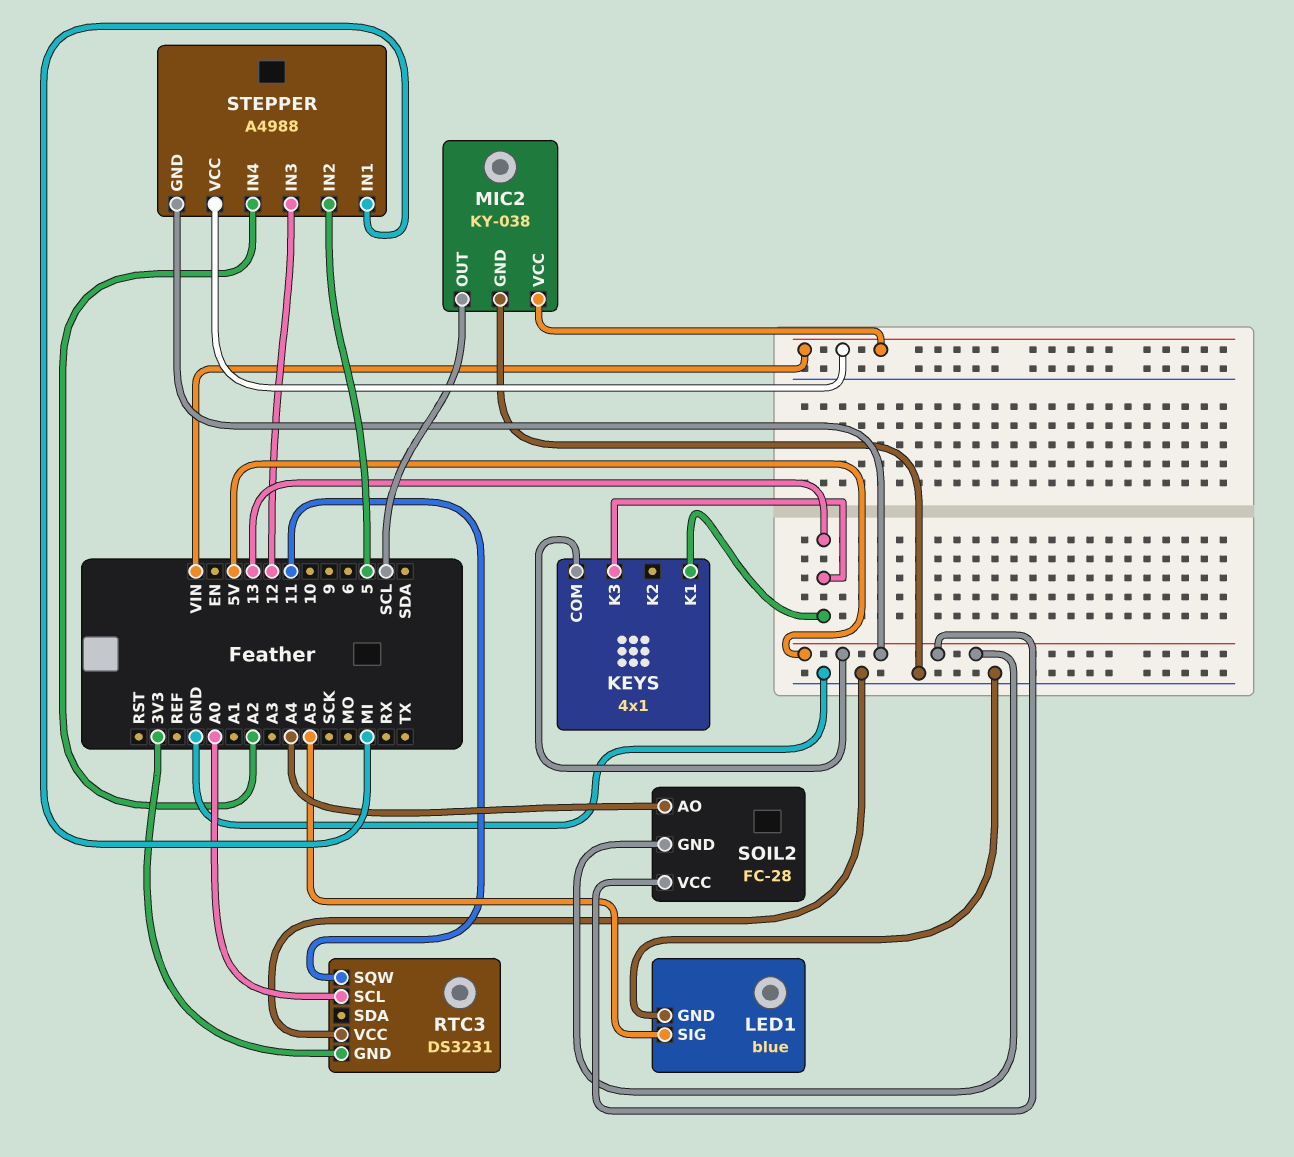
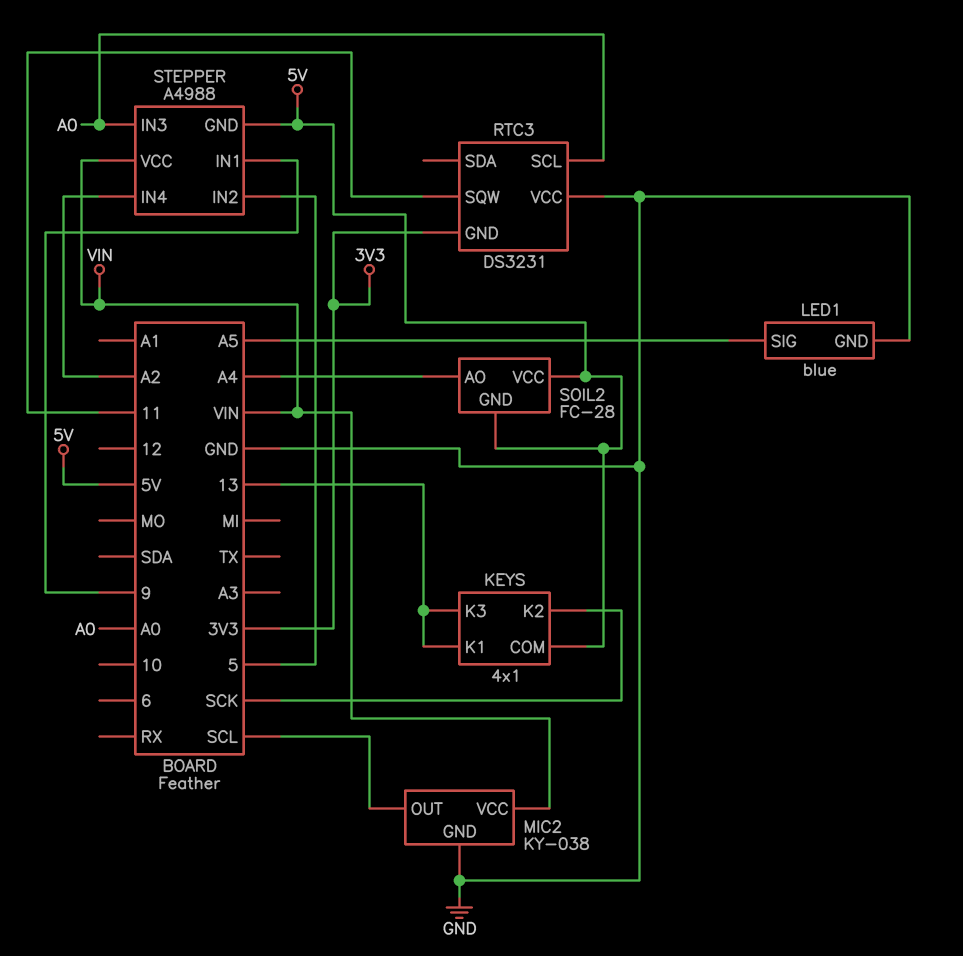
KEYS pin K2: none -> SCK
STEPPER pin IN1: MI -> 9
STEPPER pin IN3: 12 -> A0

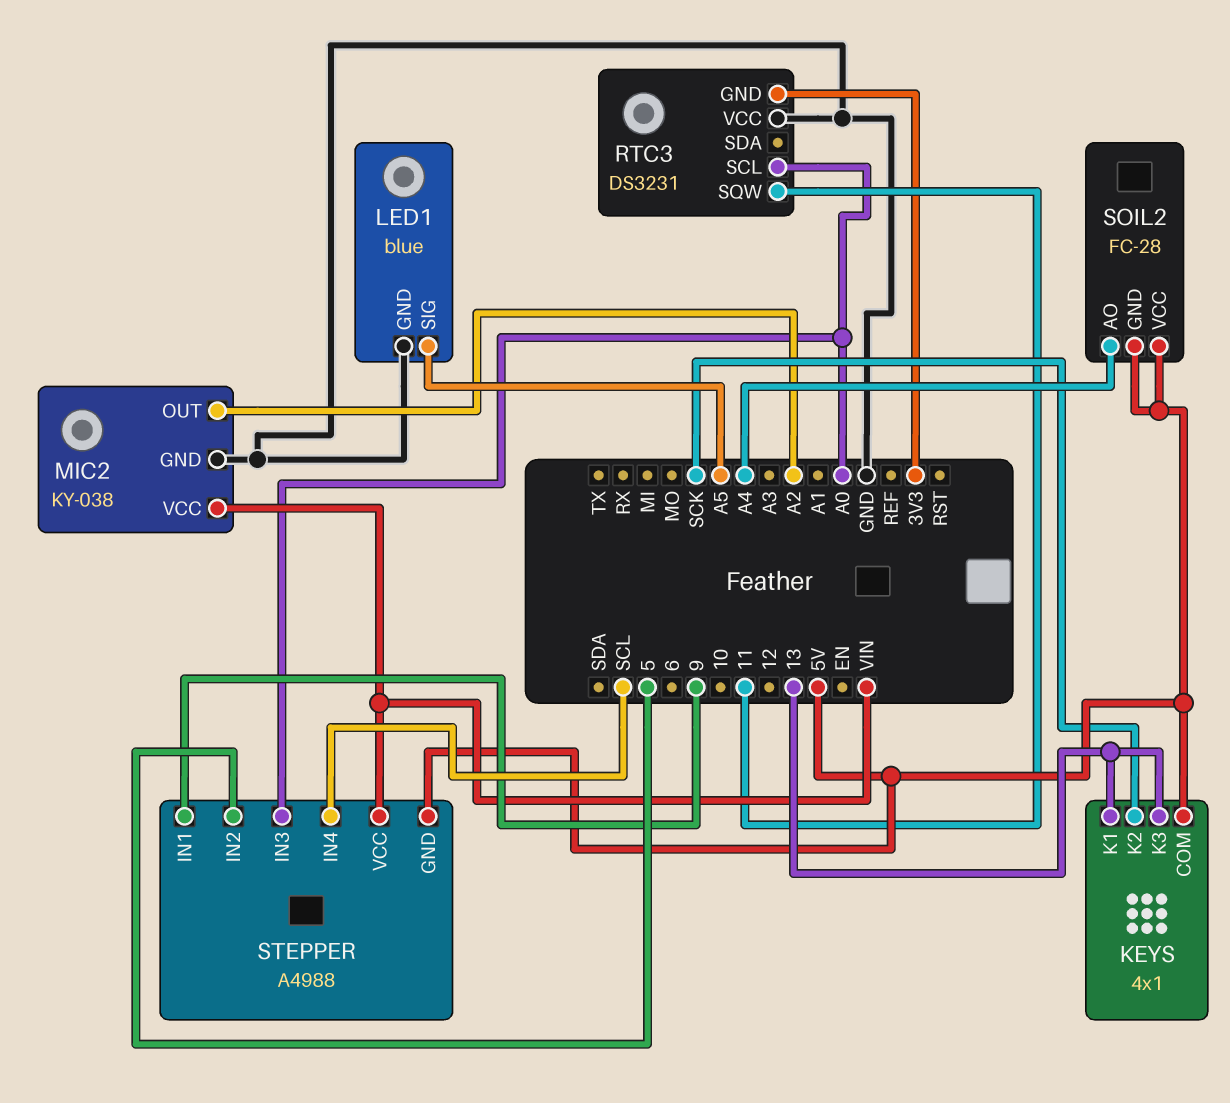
MIC2 pin OUT: SCL -> A2
STEPPER pin IN4: A2 -> SCL

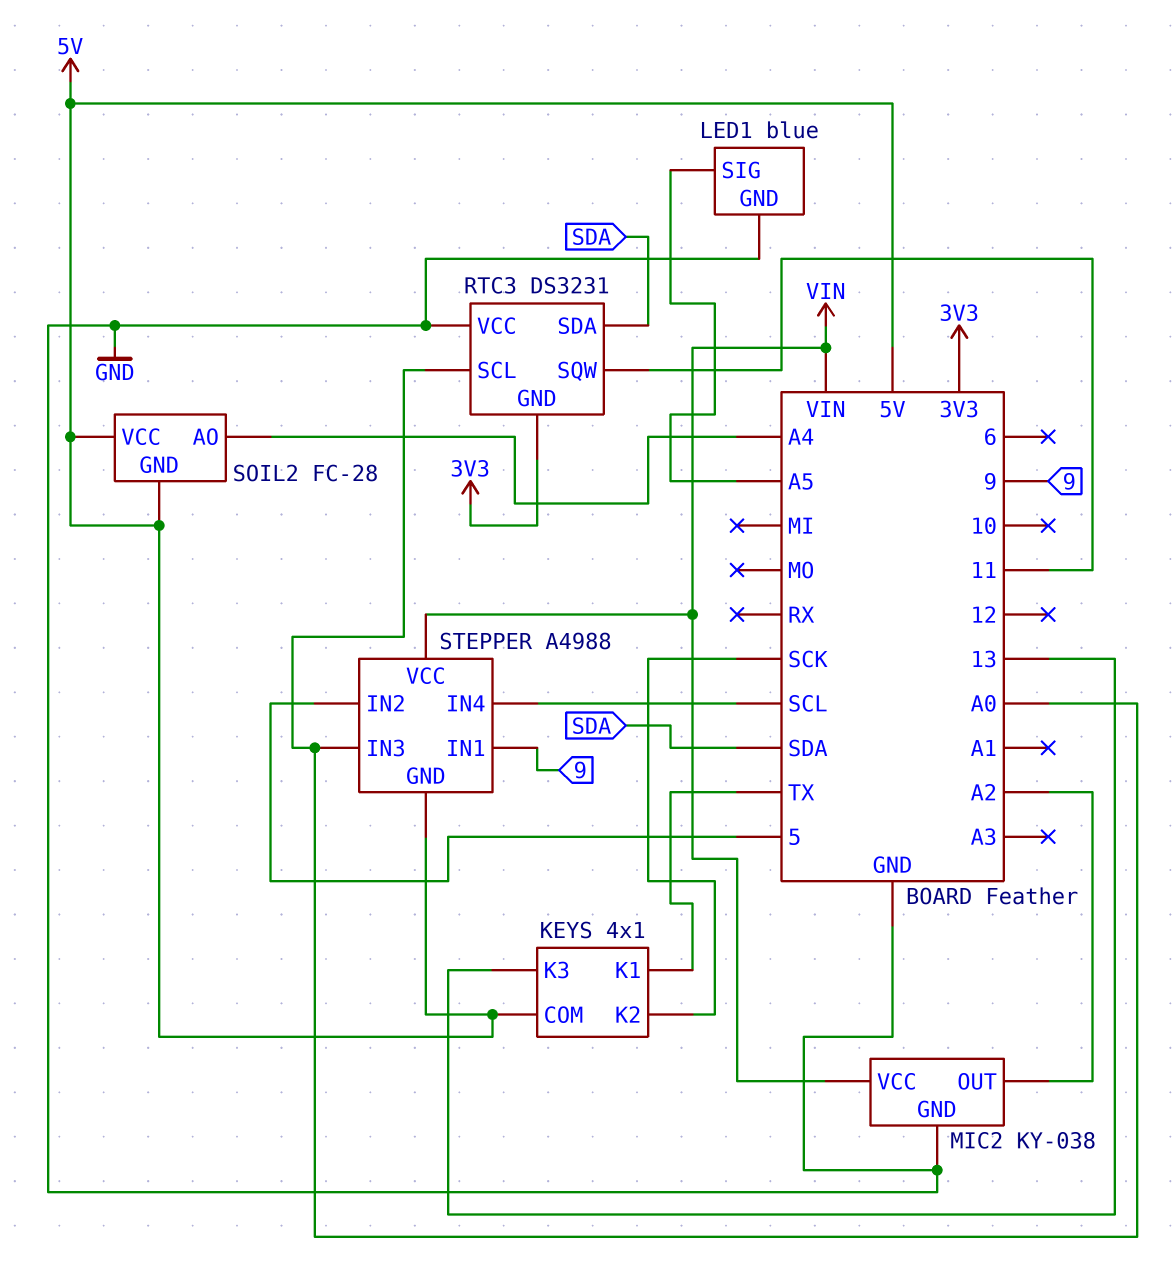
KEYS pin K1: 13 -> TX
RTC3 pin SDA: none -> SDA

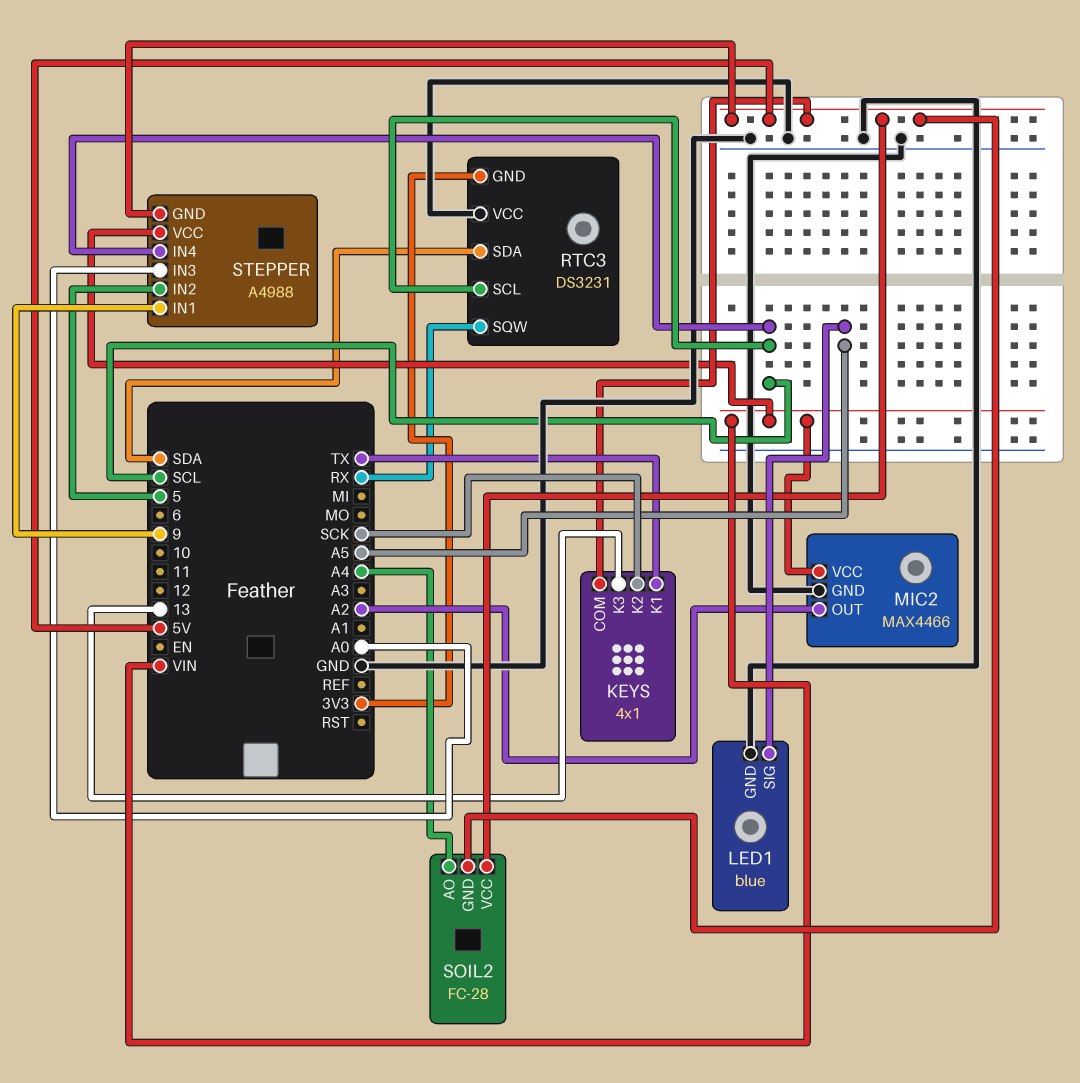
MIC2: KY-038 -> MAX4466
RTC3 pin SCL: A0 -> SCL
RTC3 pin SQW: 11 -> RX

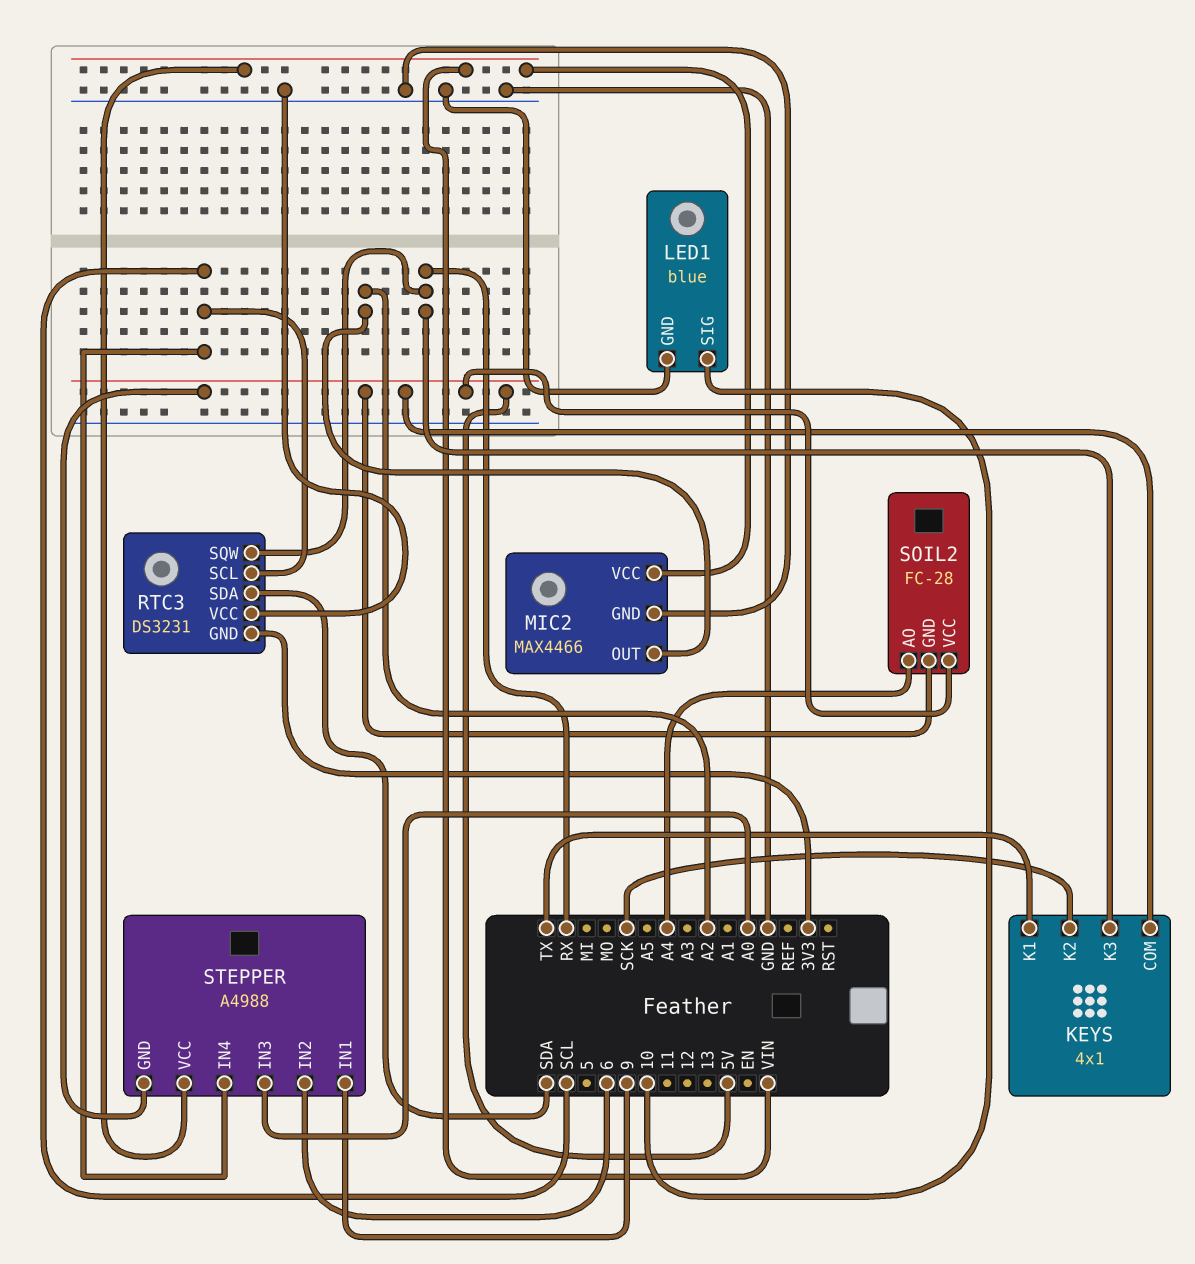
KEYS pin K3: 13 -> RX
LED1 pin SIG: A5 -> 10
STEPPER pin IN2: 5 -> 6

